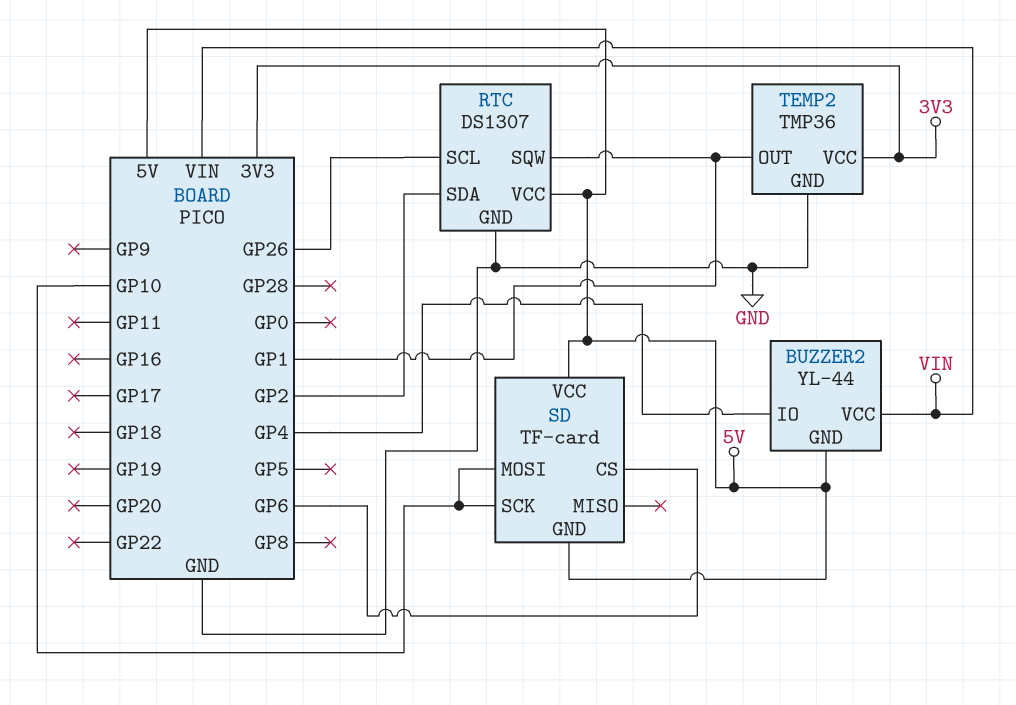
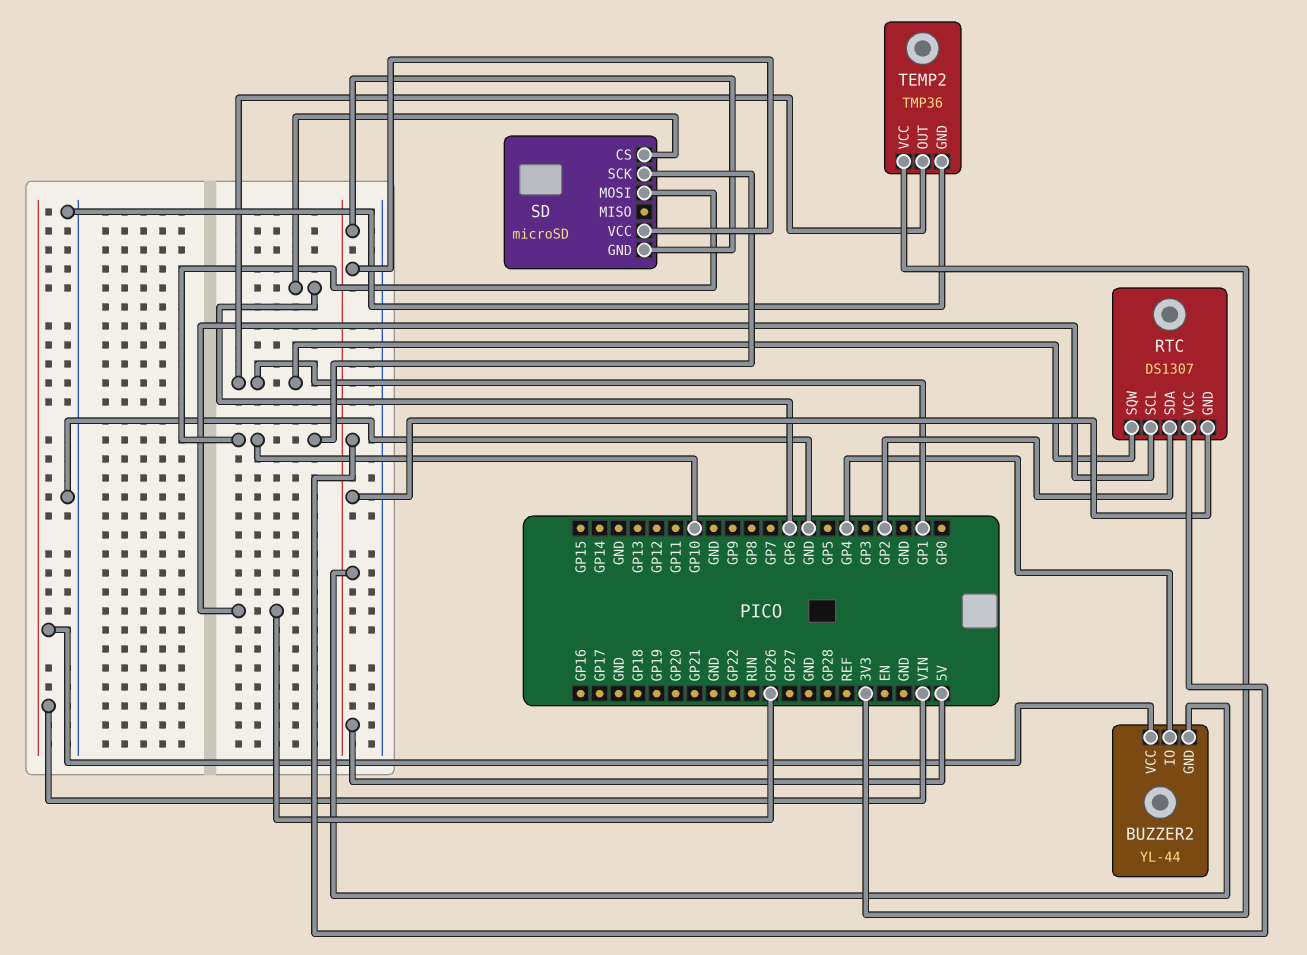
RTC pin GND: GND -> 5V
SD: TF-card -> microSD

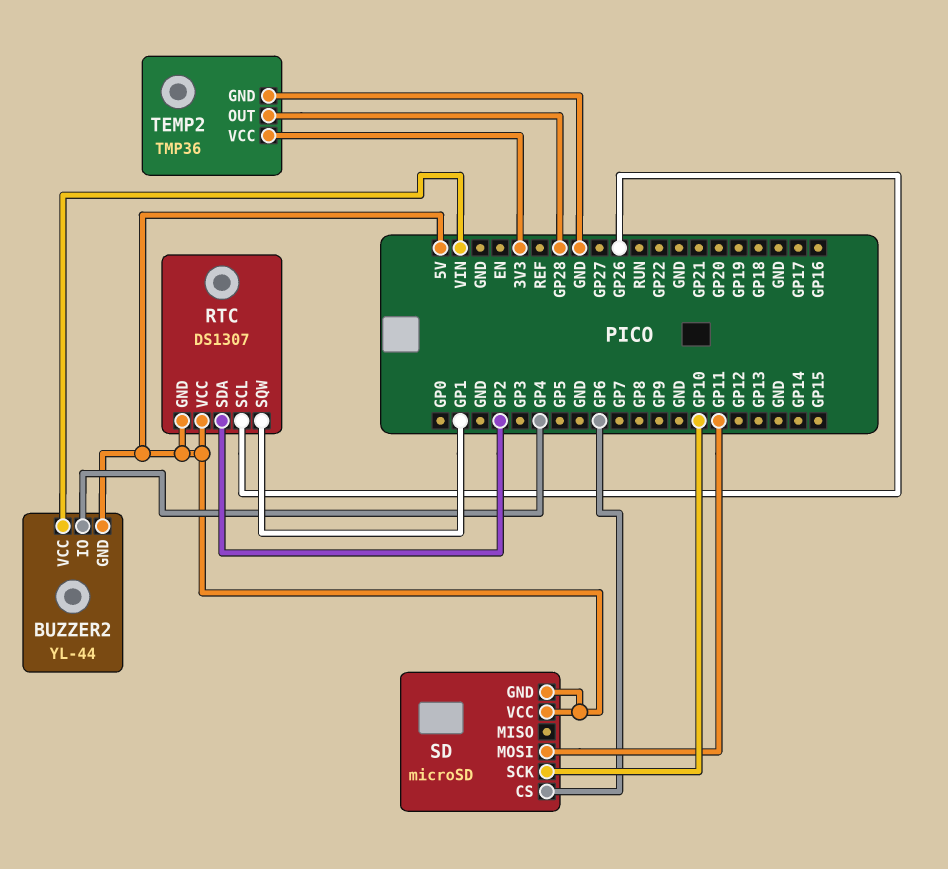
SD pin MOSI: GP10 -> GP11
TEMP2 pin OUT: GP1 -> GP28

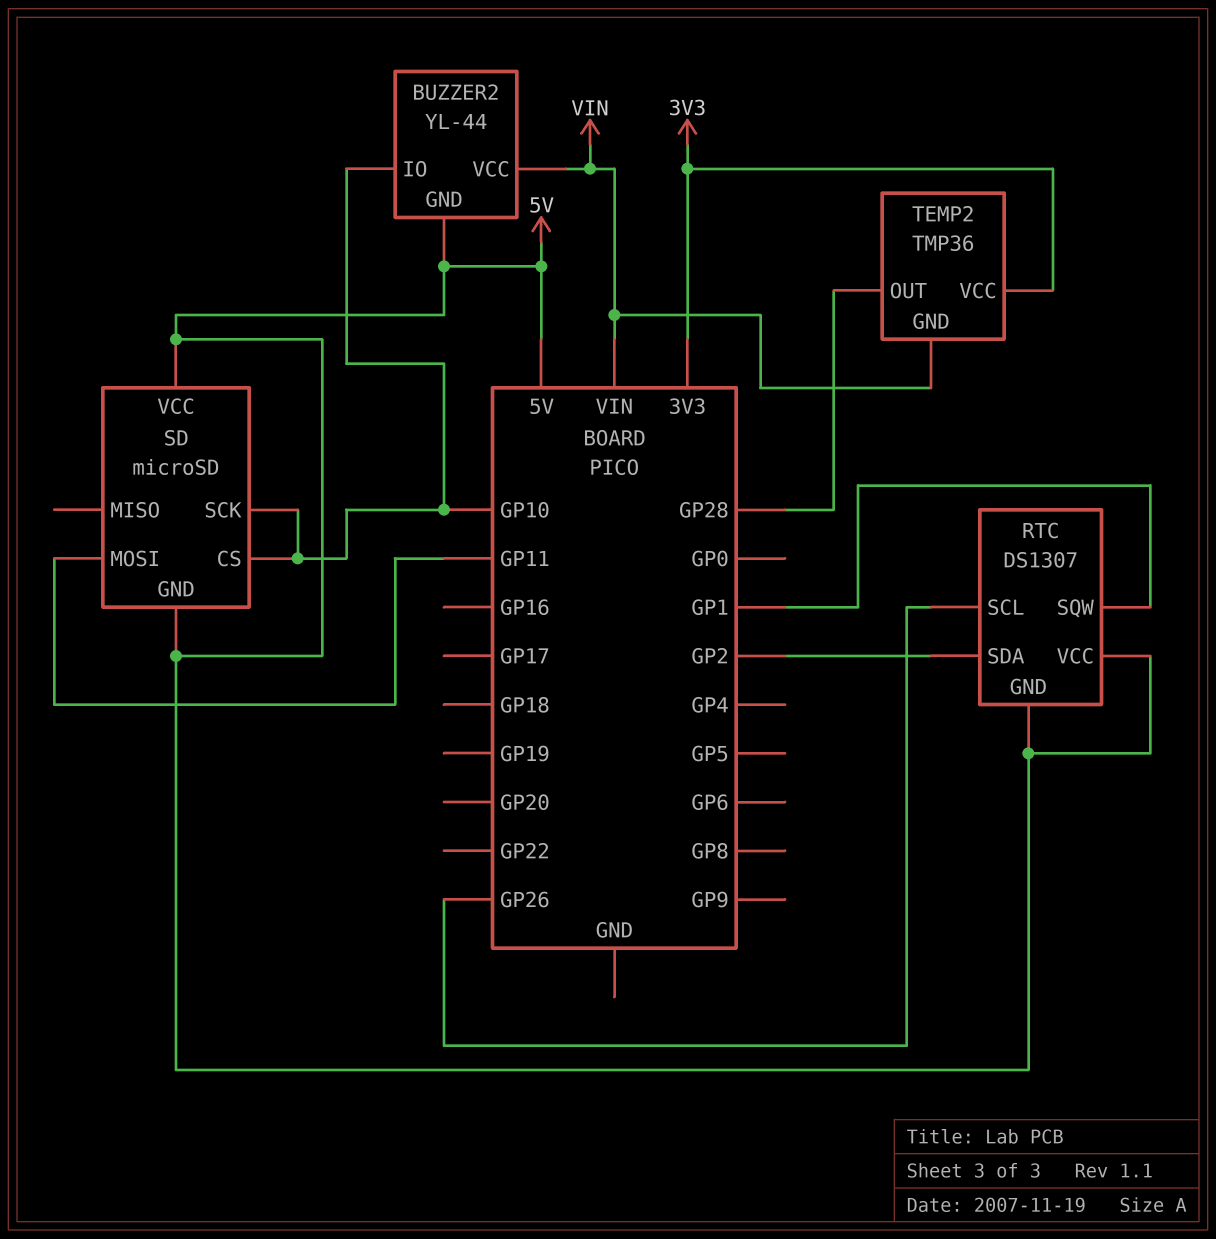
BUZZER2 pin IO: GP4 -> GP10
SD pin CS: GP6 -> GP10
TEMP2 pin GND: GND -> VIN

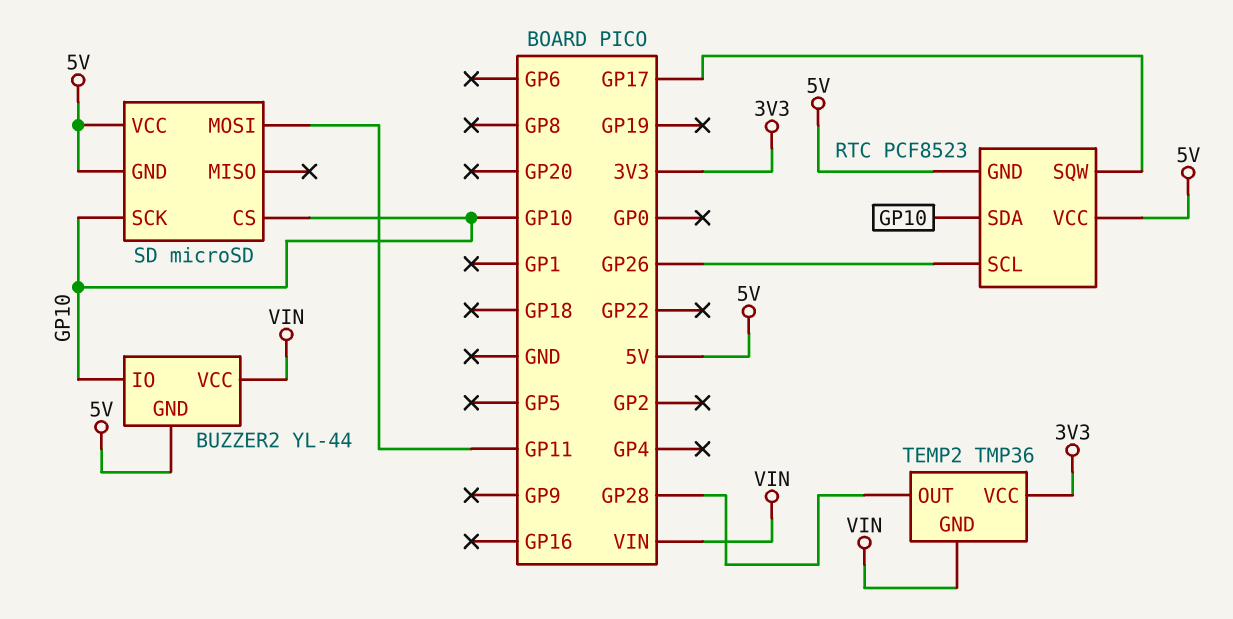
RTC: DS1307 -> PCF8523
RTC pin SDA: GP2 -> GP10
RTC pin SQW: GP1 -> GP17

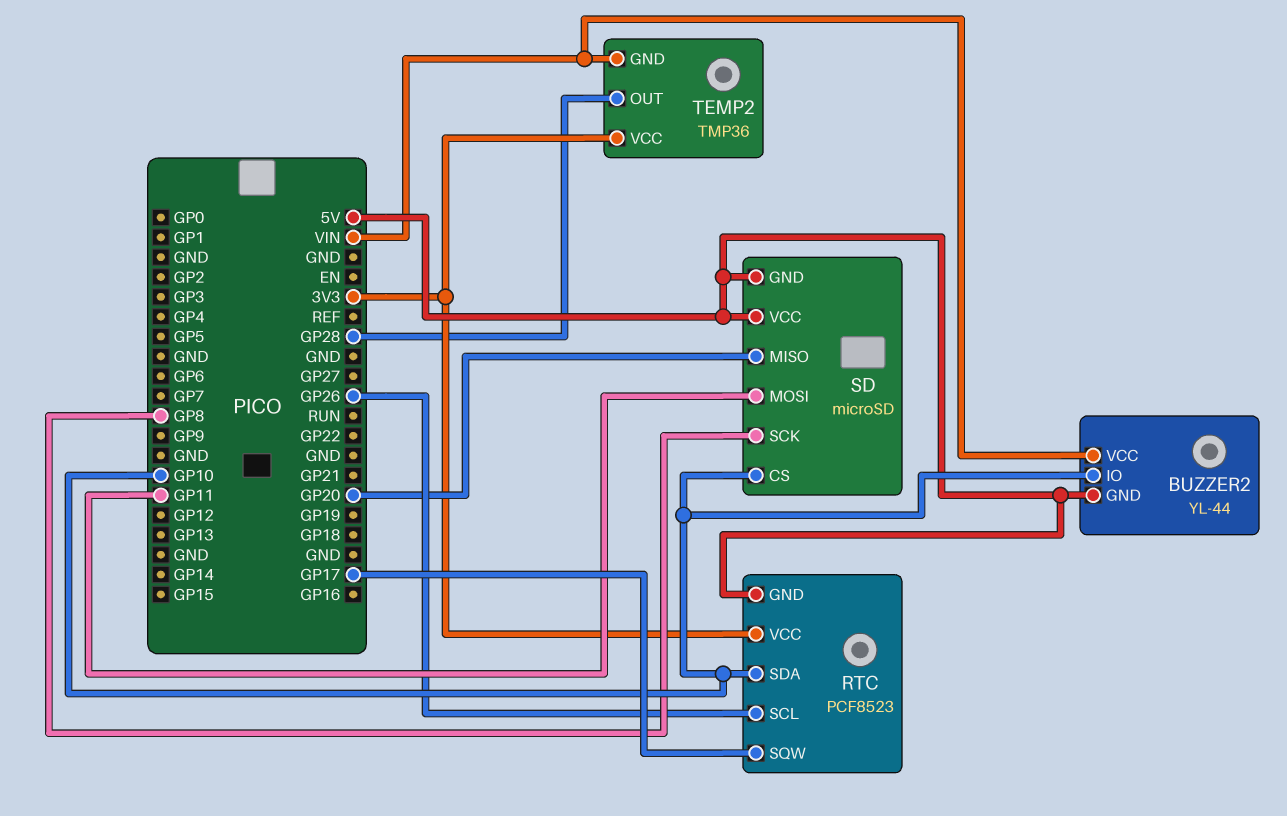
RTC pin VCC: 5V -> 3V3
SD pin MISO: none -> GP20
SD pin SCK: GP10 -> GP8

